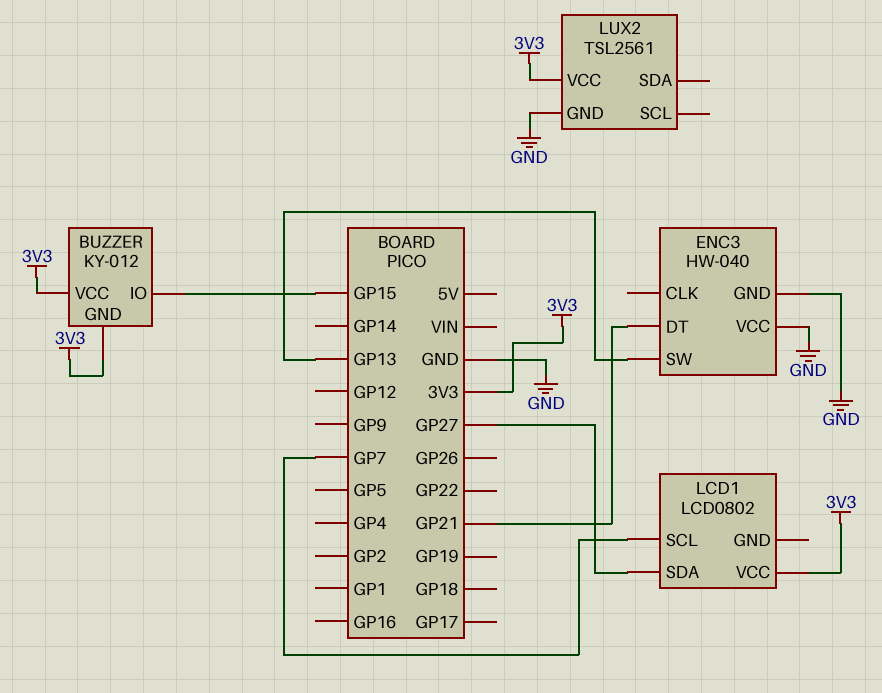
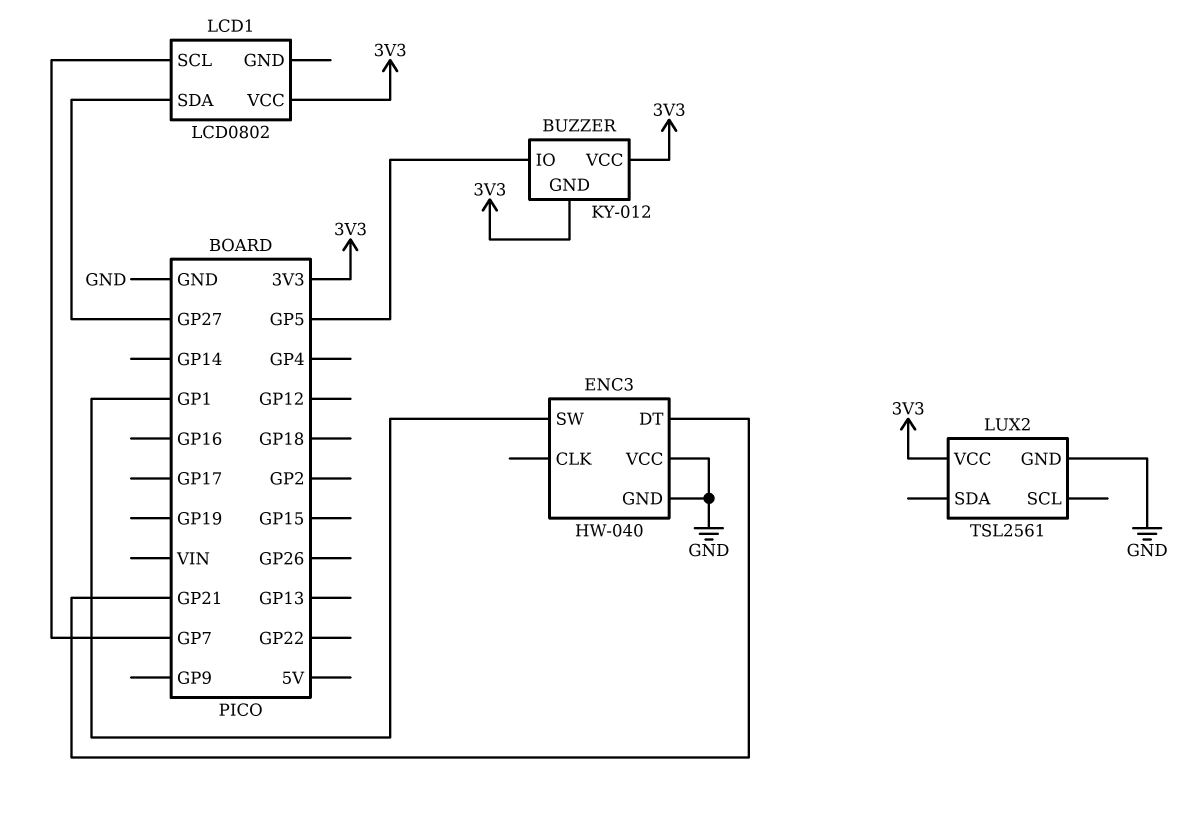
BUZZER pin IO: GP15 -> GP5
ENC3 pin SW: GP13 -> GP1

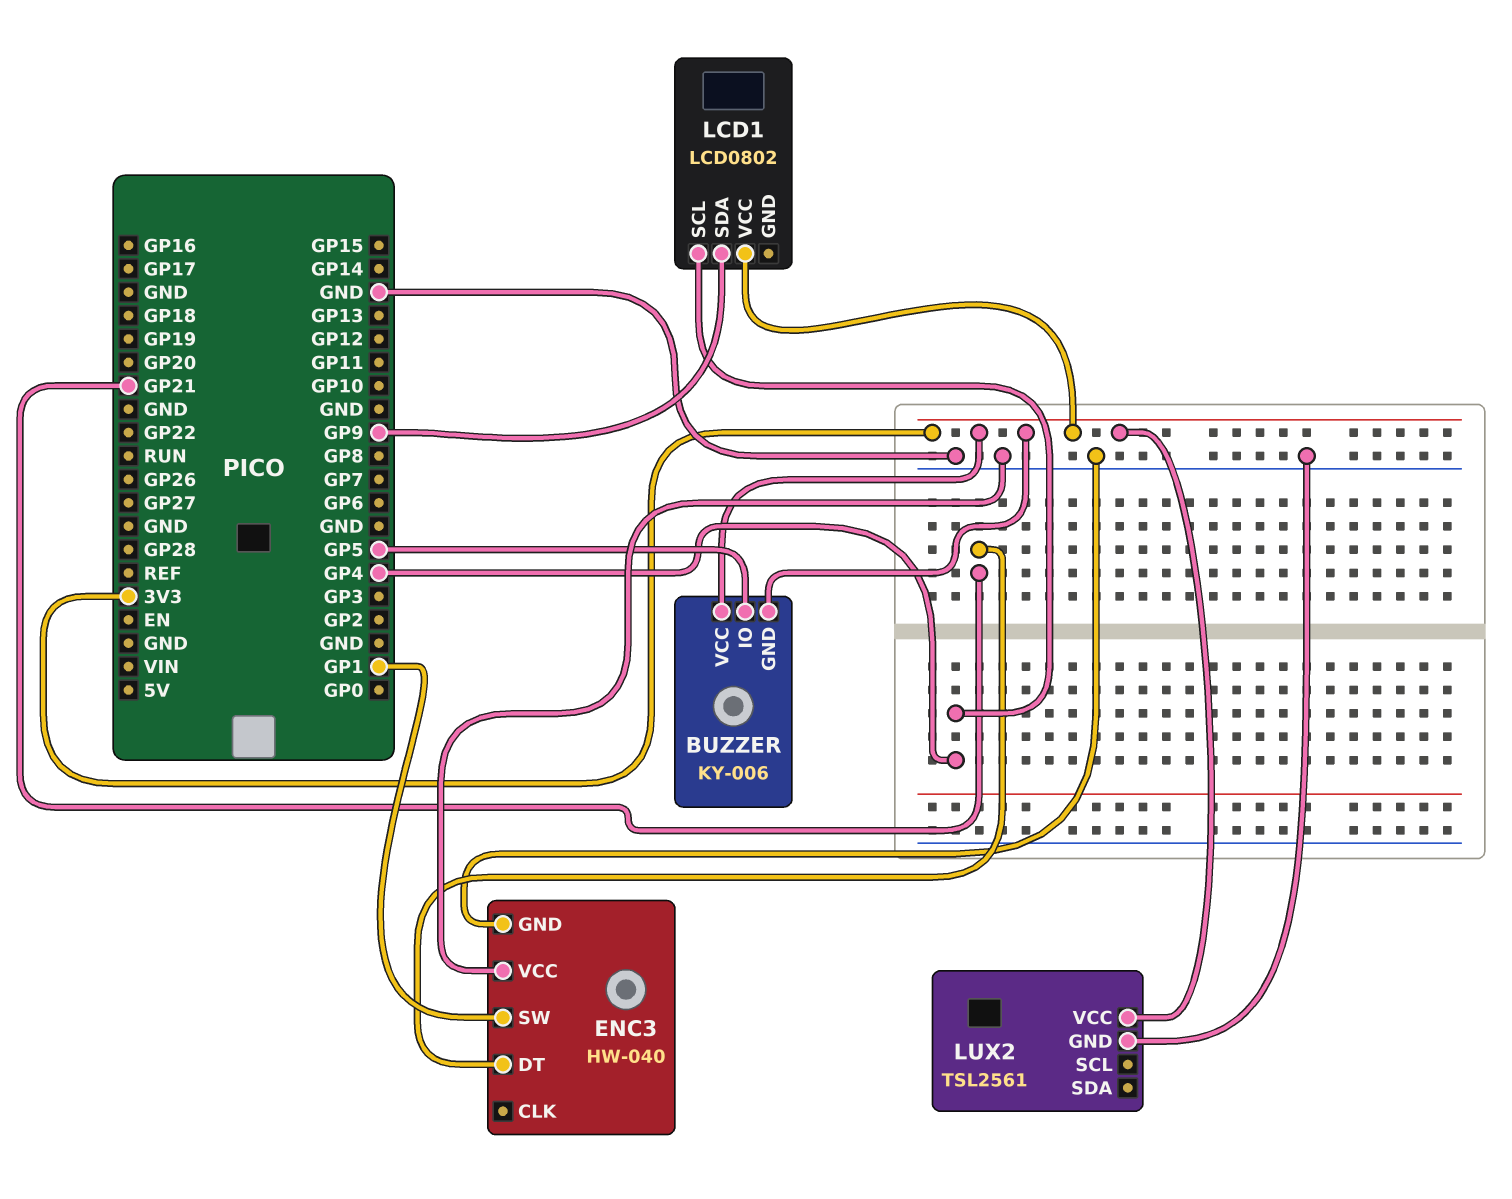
BUZZER: KY-012 -> KY-006
LCD1 pin SCL: GP7 -> GP4
LCD1 pin SDA: GP27 -> GP9

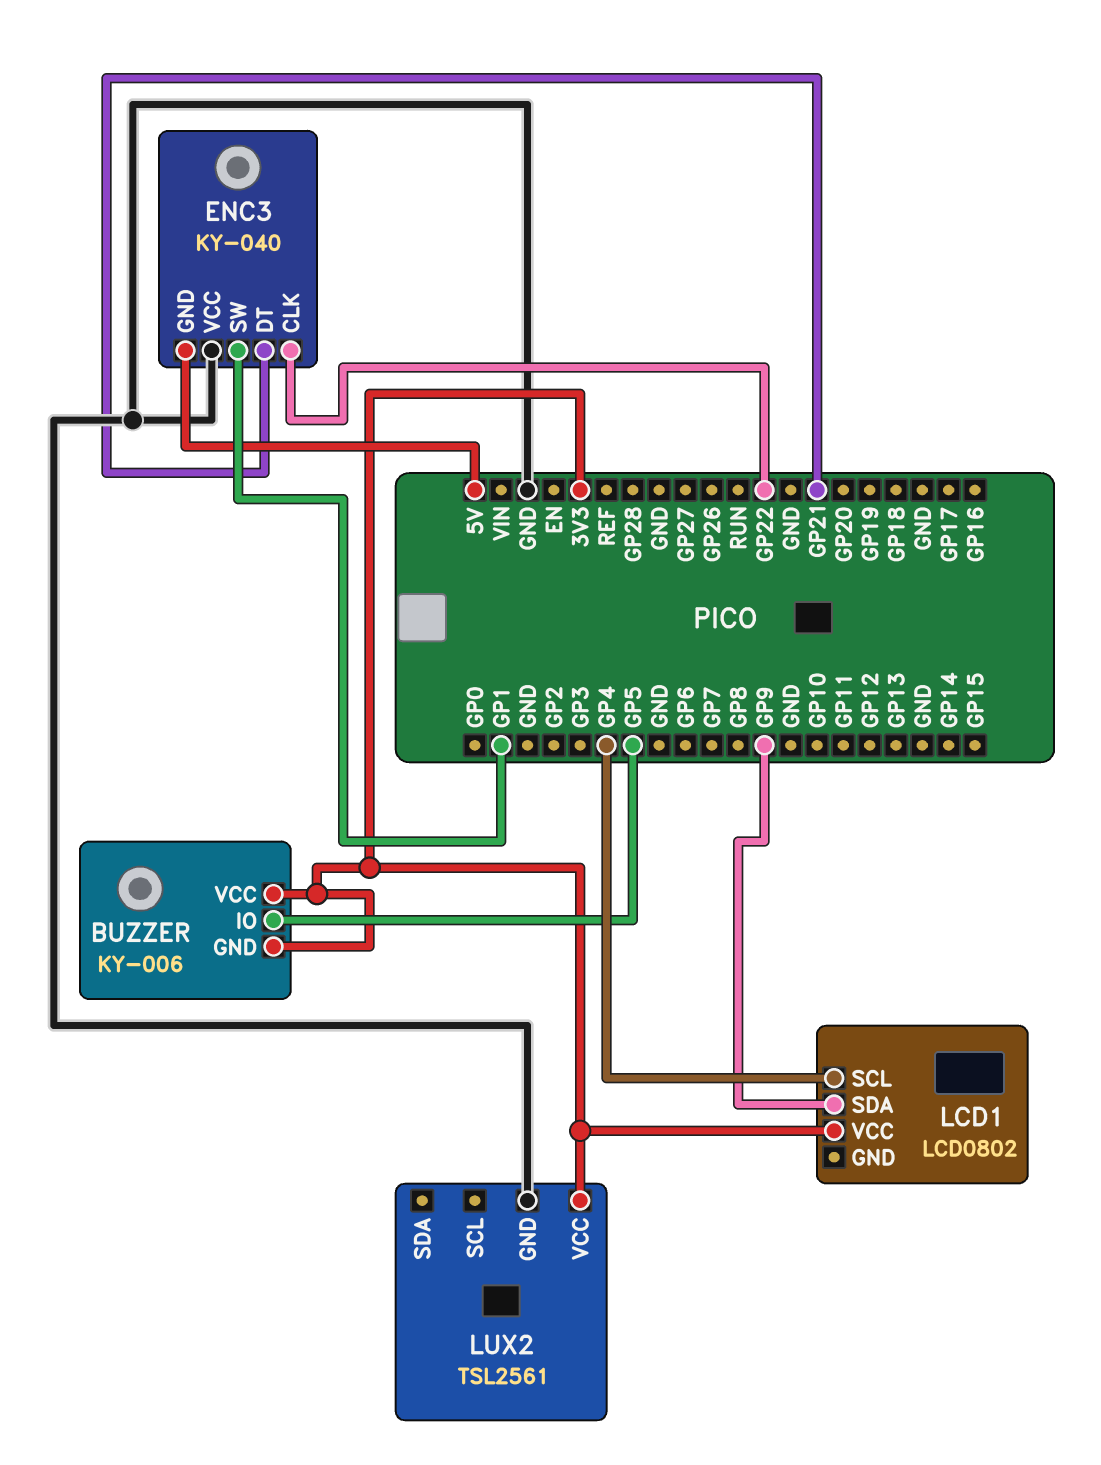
ENC3: HW-040 -> KY-040
ENC3 pin CLK: none -> GP22
ENC3 pin GND: GND -> 5V

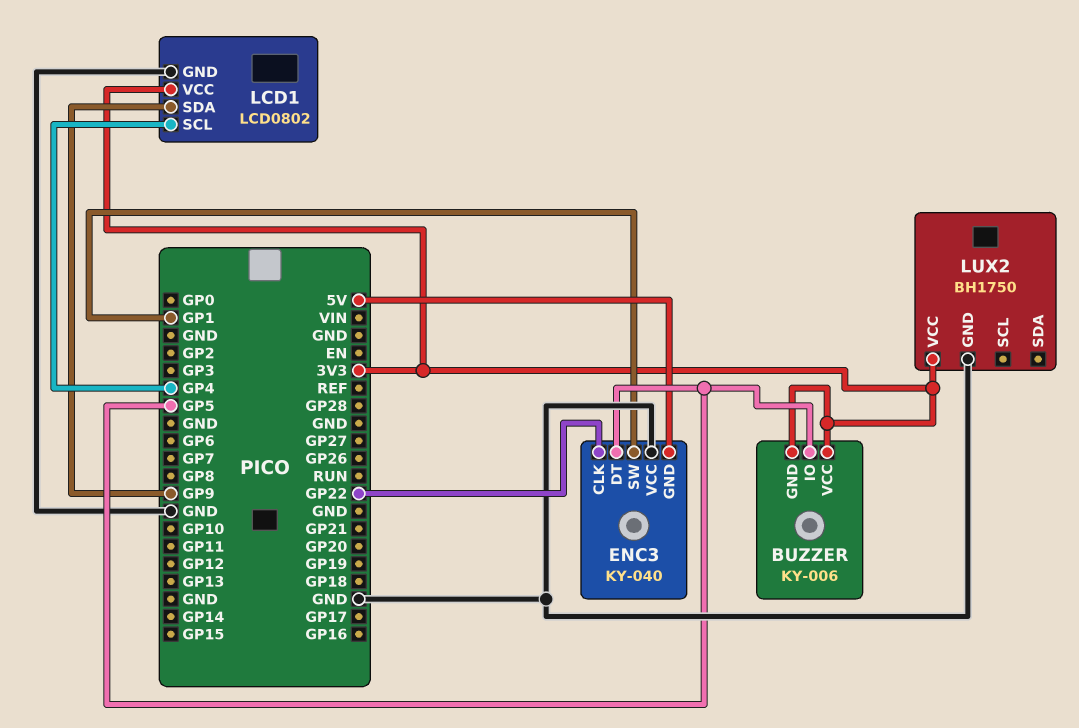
ENC3 pin DT: GP21 -> GP5
LCD1 pin GND: none -> GND
LUX2: TSL2561 -> BH1750

